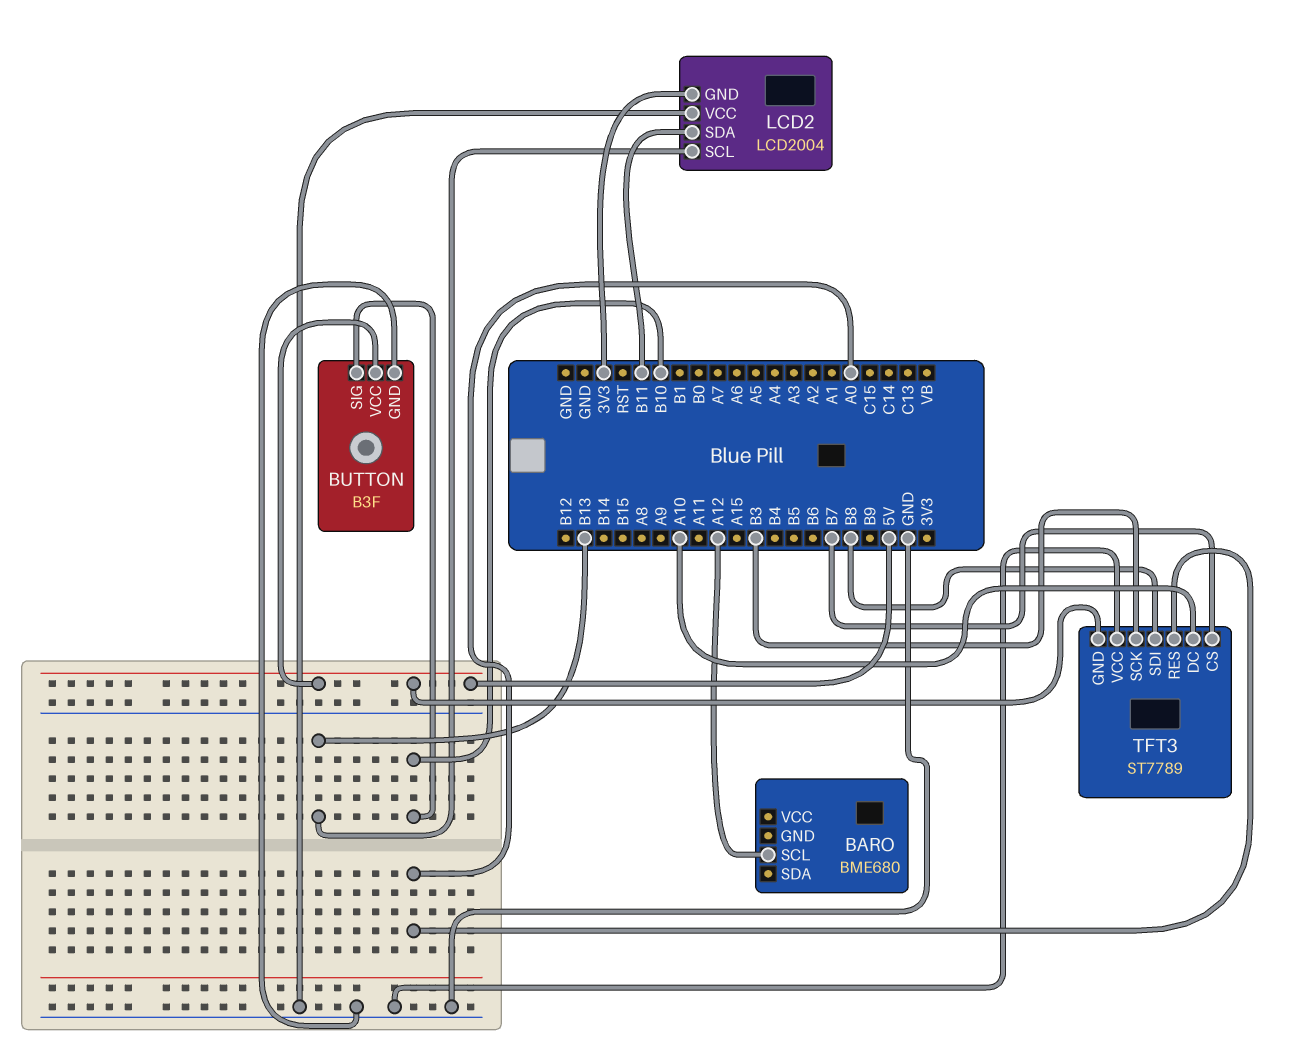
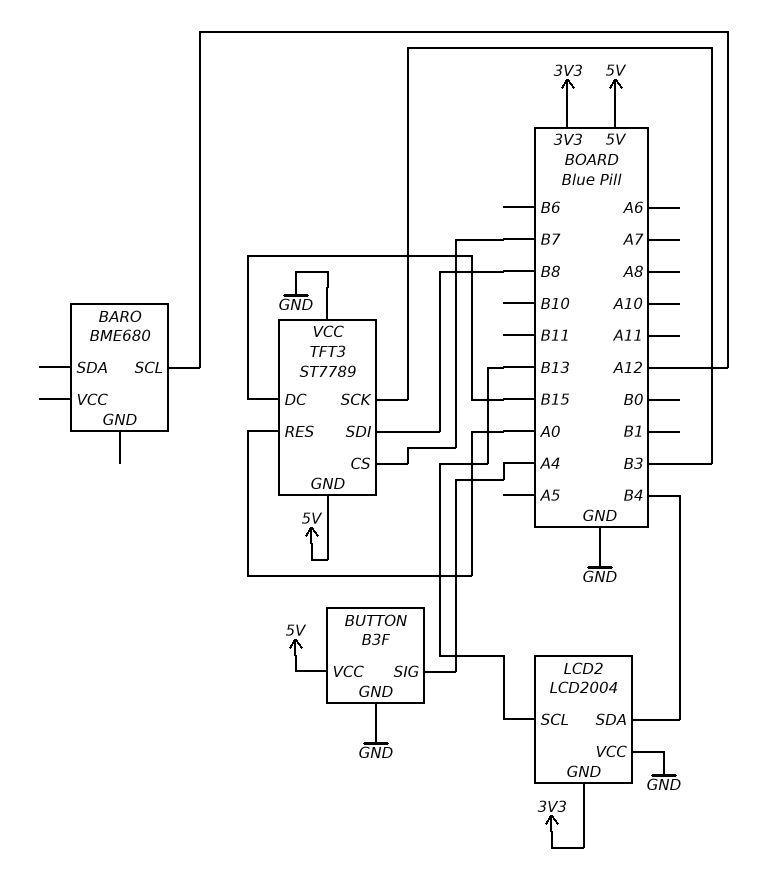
BUTTON pin SIG: B10 -> A4
LCD2 pin SDA: B11 -> B4
TFT3 pin DC: A10 -> B15

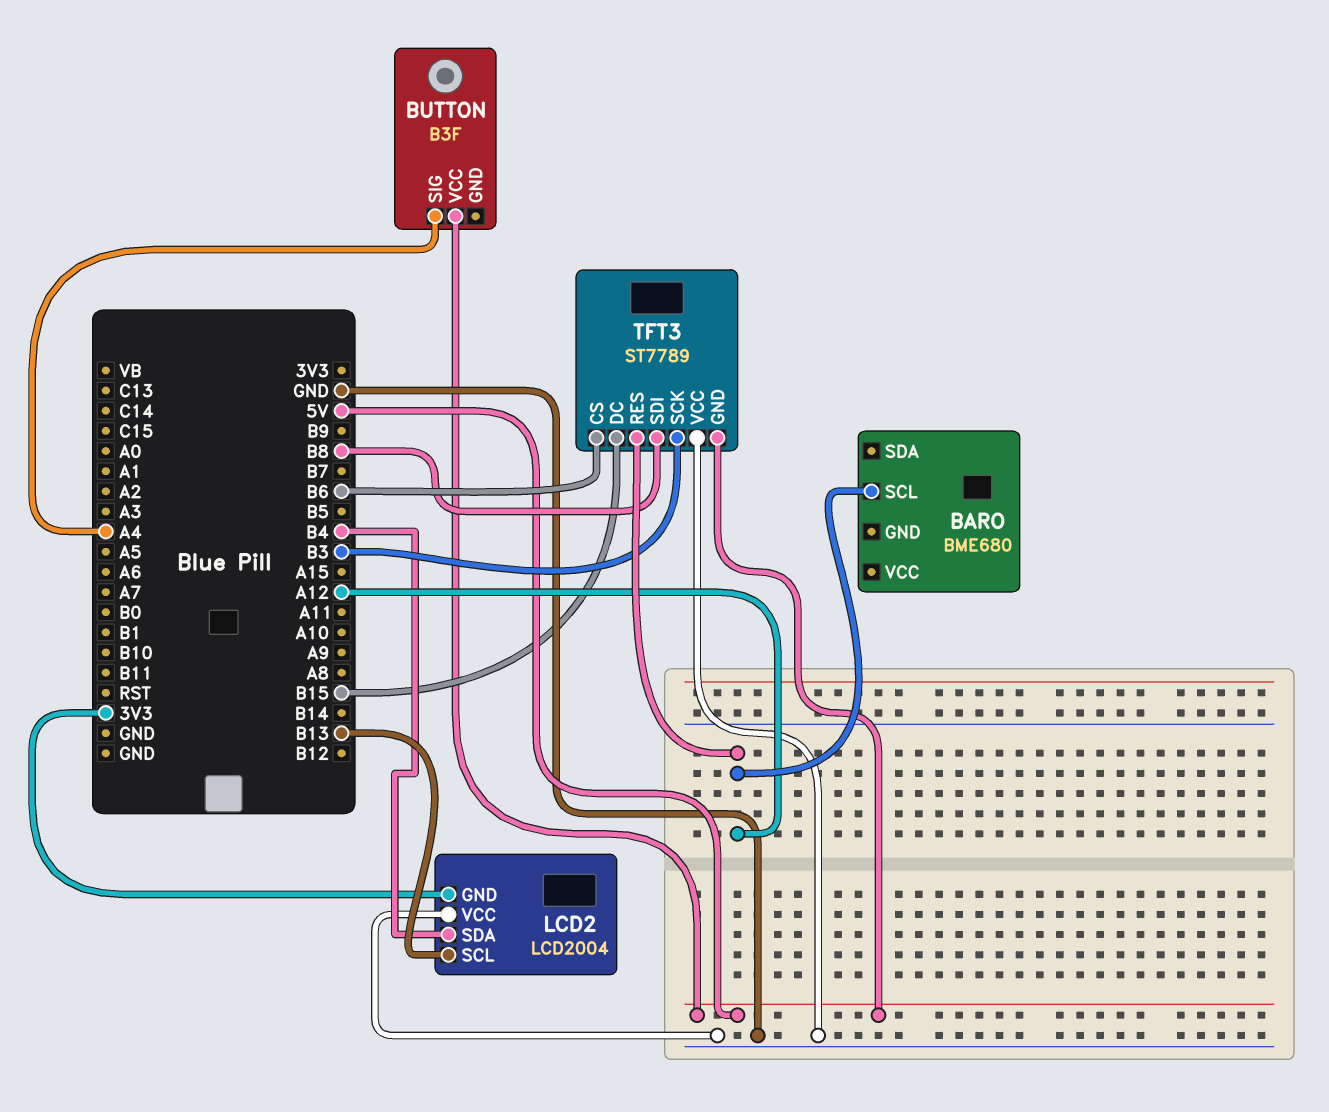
BUTTON pin GND: GND -> none
TFT3 pin CS: B7 -> B6
TFT3 pin RES: A0 -> A12

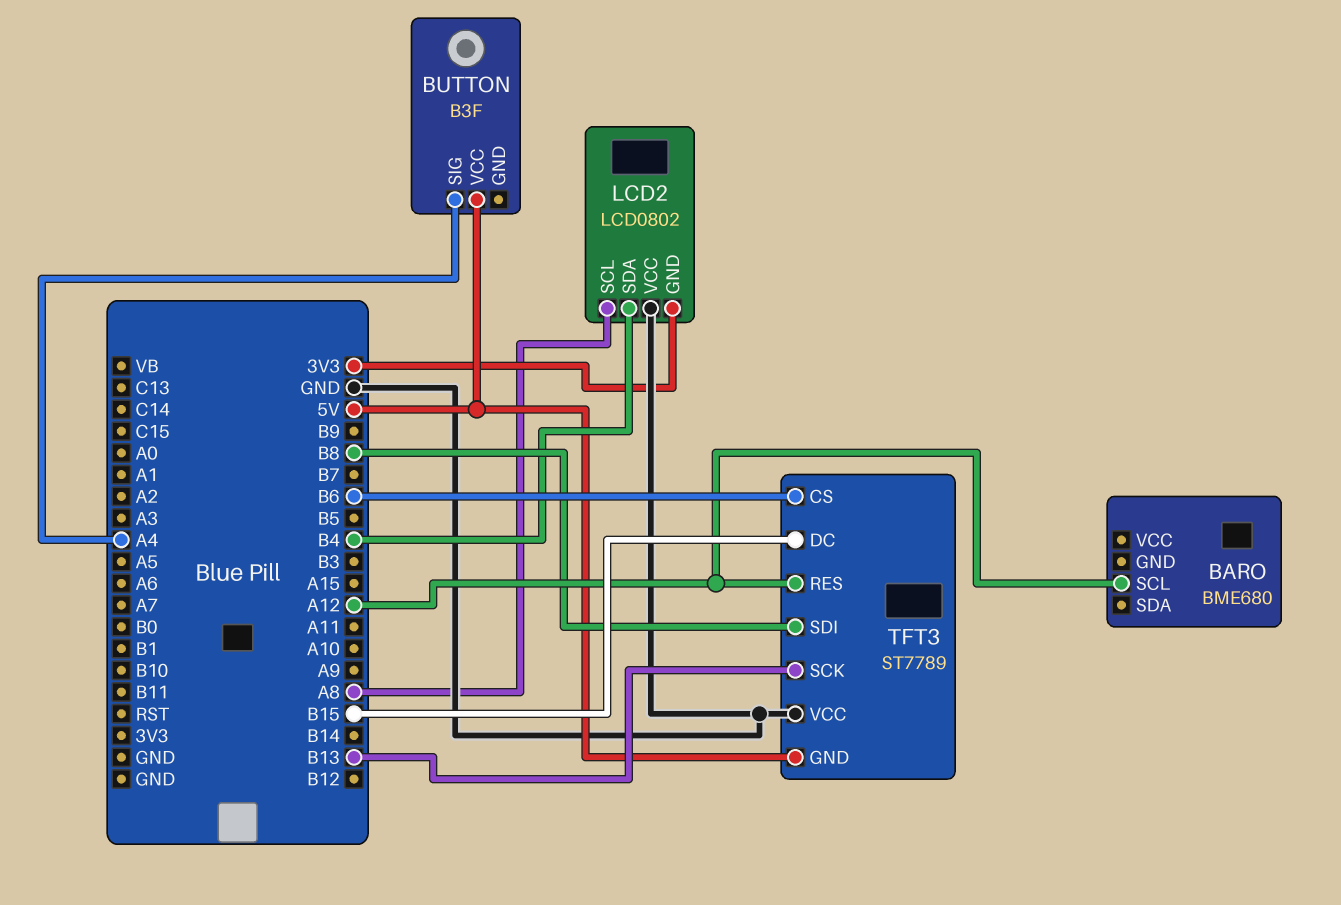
LCD2: LCD2004 -> LCD0802
LCD2 pin SCL: B13 -> A8
TFT3 pin SCK: B3 -> B13

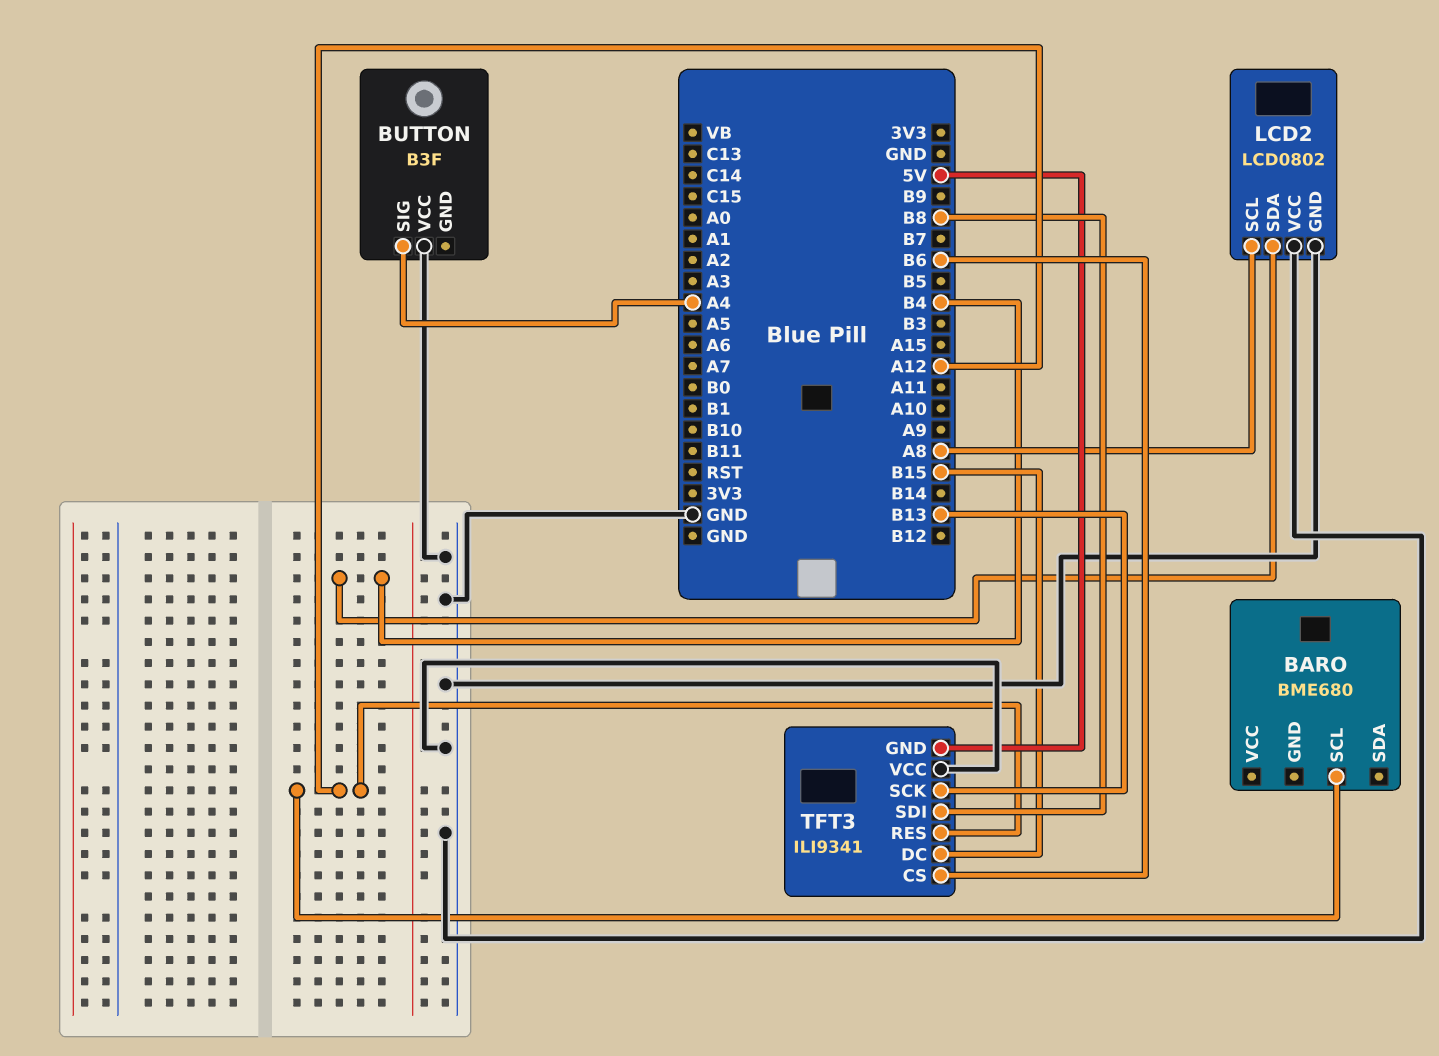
BUTTON pin VCC: 5V -> GND
LCD2 pin GND: 3V3 -> GND
TFT3: ST7789 -> ILI9341

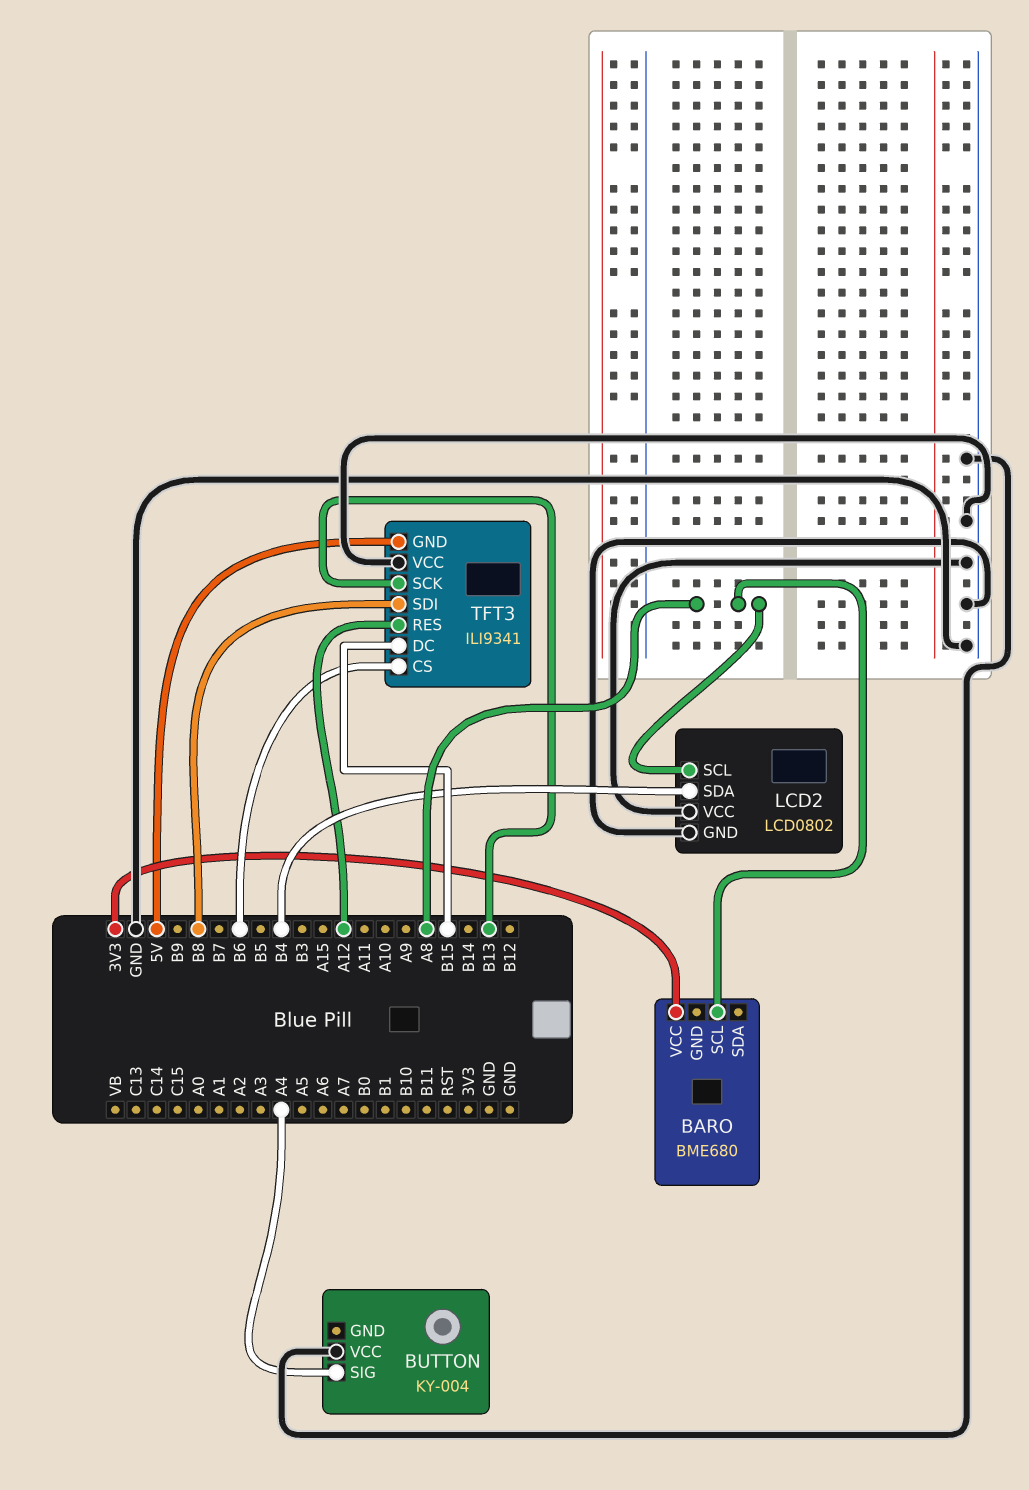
BARO pin SCL: A12 -> A8
BARO pin VCC: none -> 3V3
BUTTON: B3F -> KY-004

